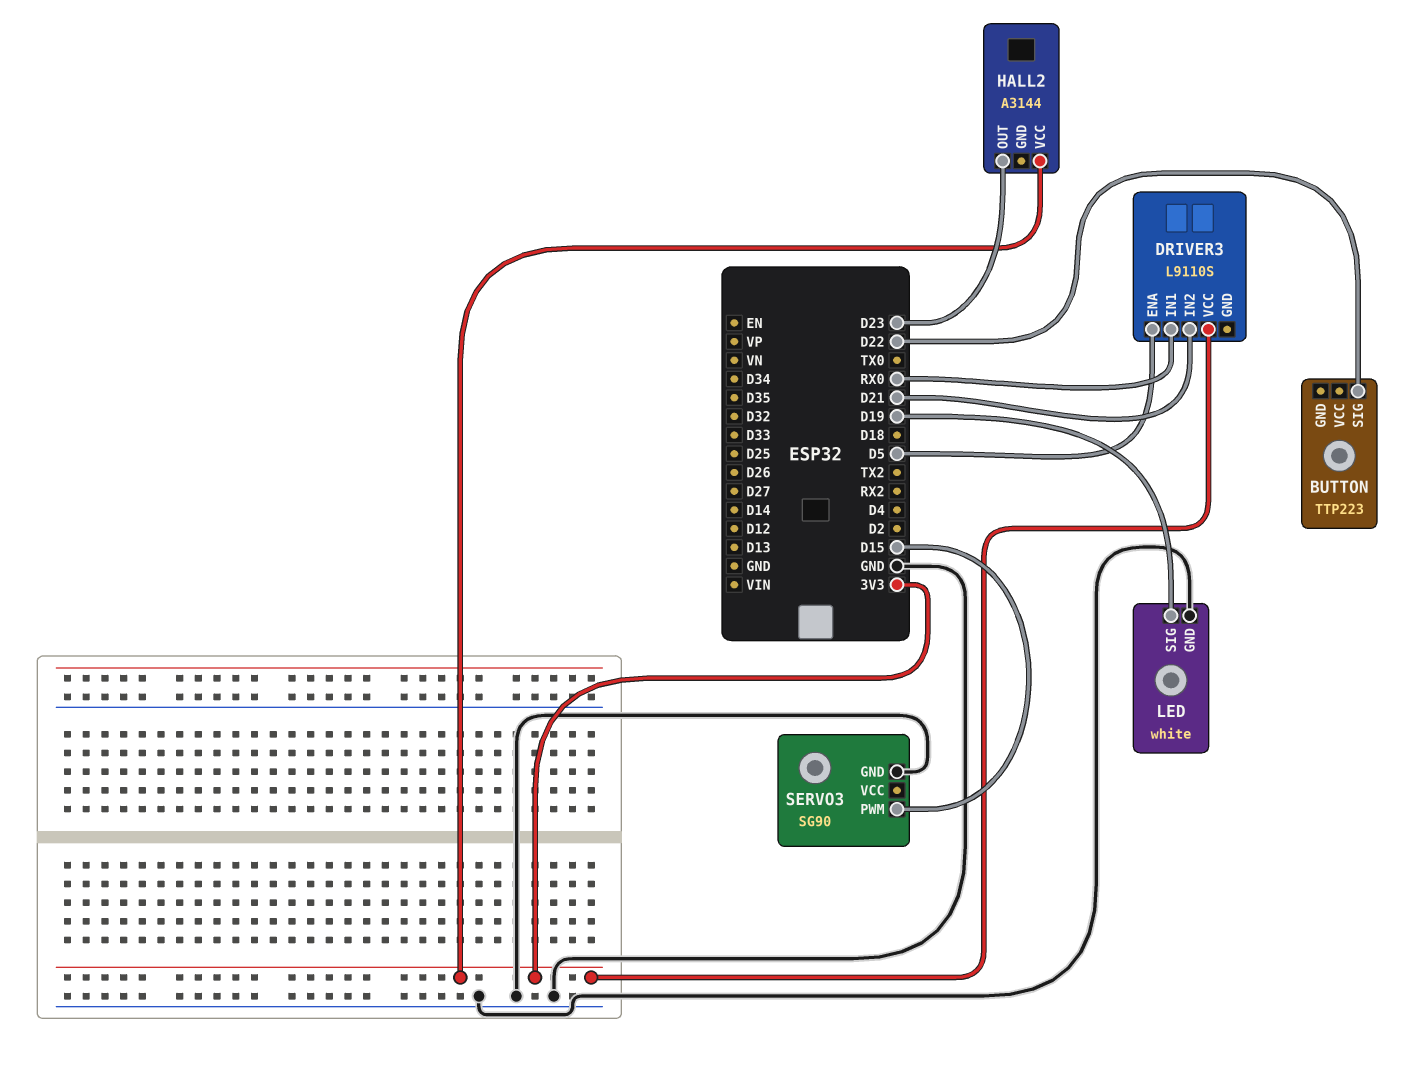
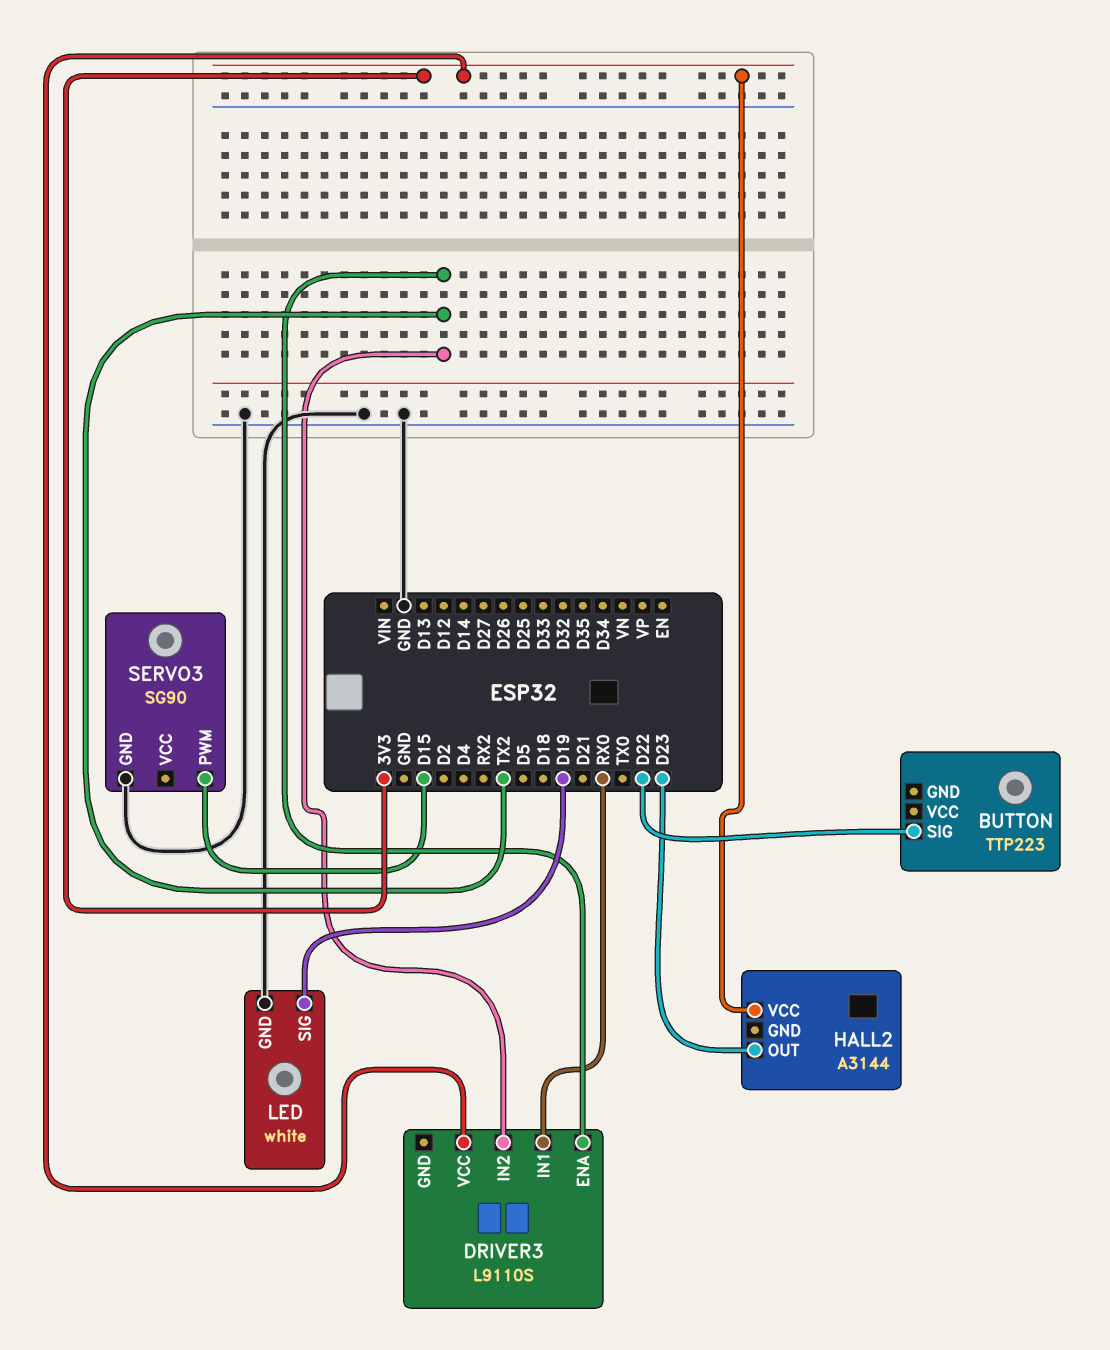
DRIVER3 pin ENA: D5 -> TX2
DRIVER3 pin IN2: D21 -> TX2

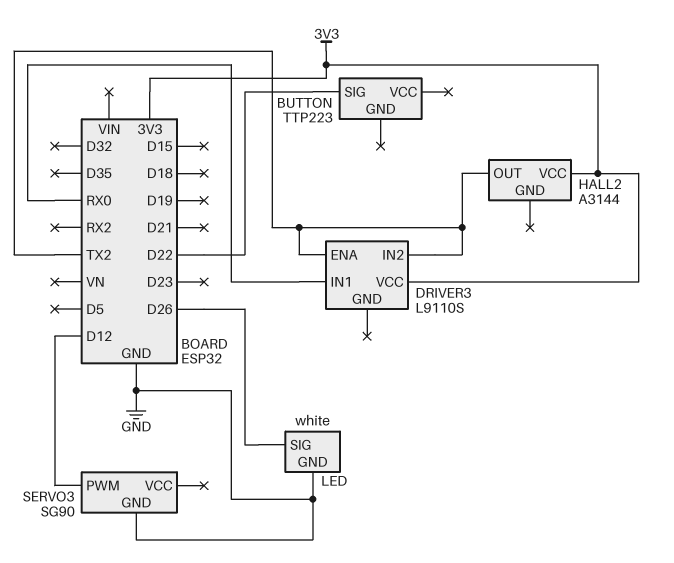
HALL2 pin OUT: D23 -> TX2
LED pin SIG: D19 -> D26
SERVO3 pin PWM: D15 -> D12

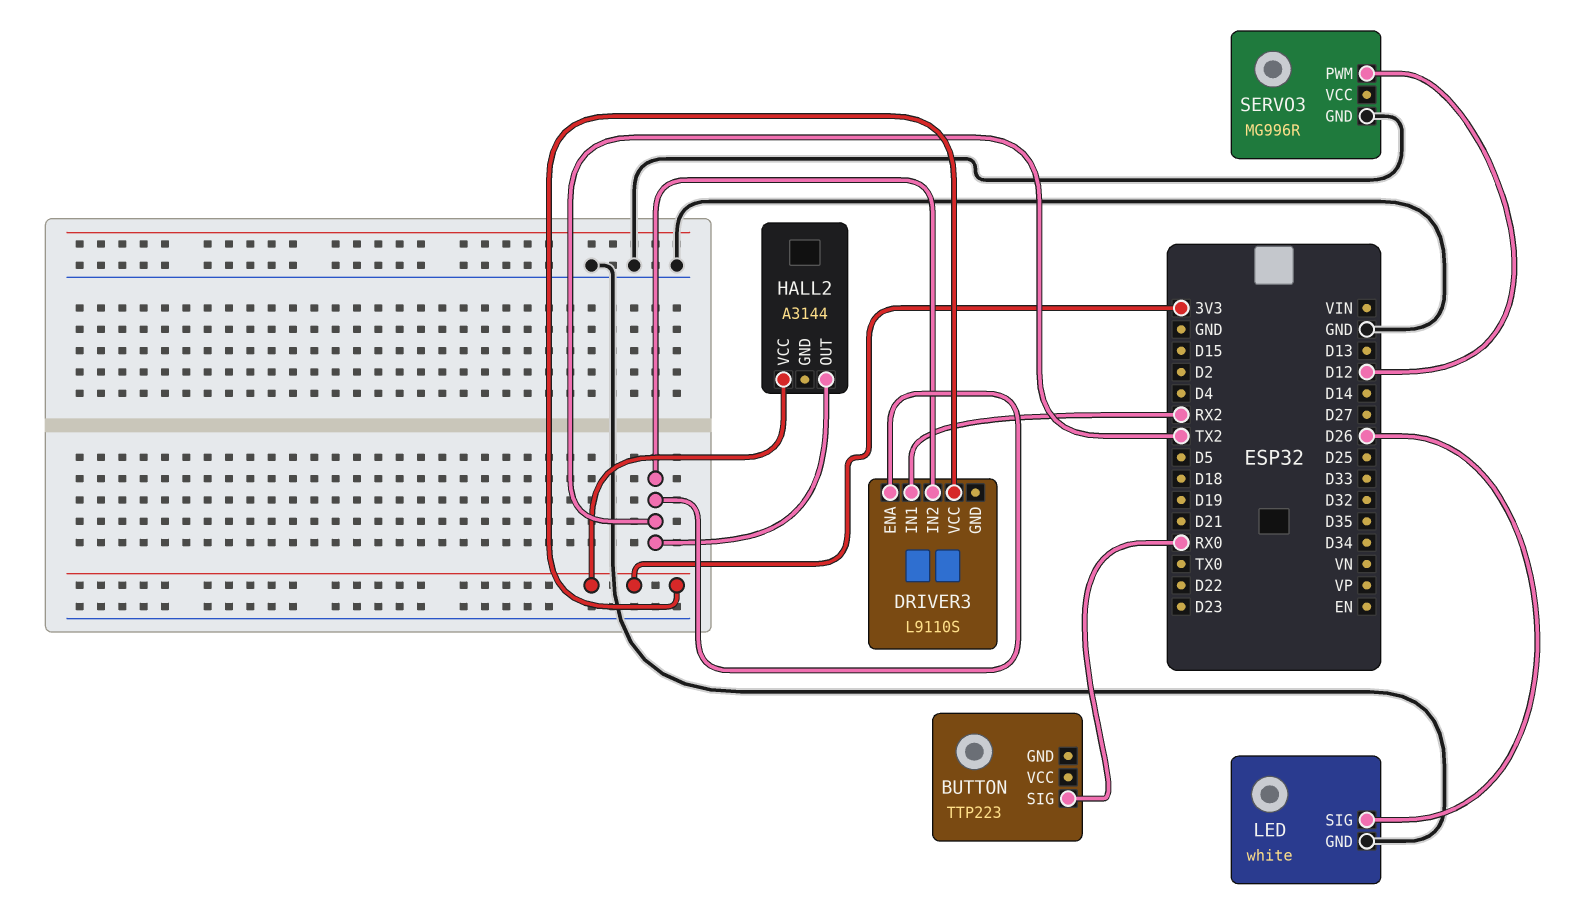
BUTTON pin SIG: D22 -> RX0
DRIVER3 pin IN1: RX0 -> RX2
SERVO3: SG90 -> MG996R

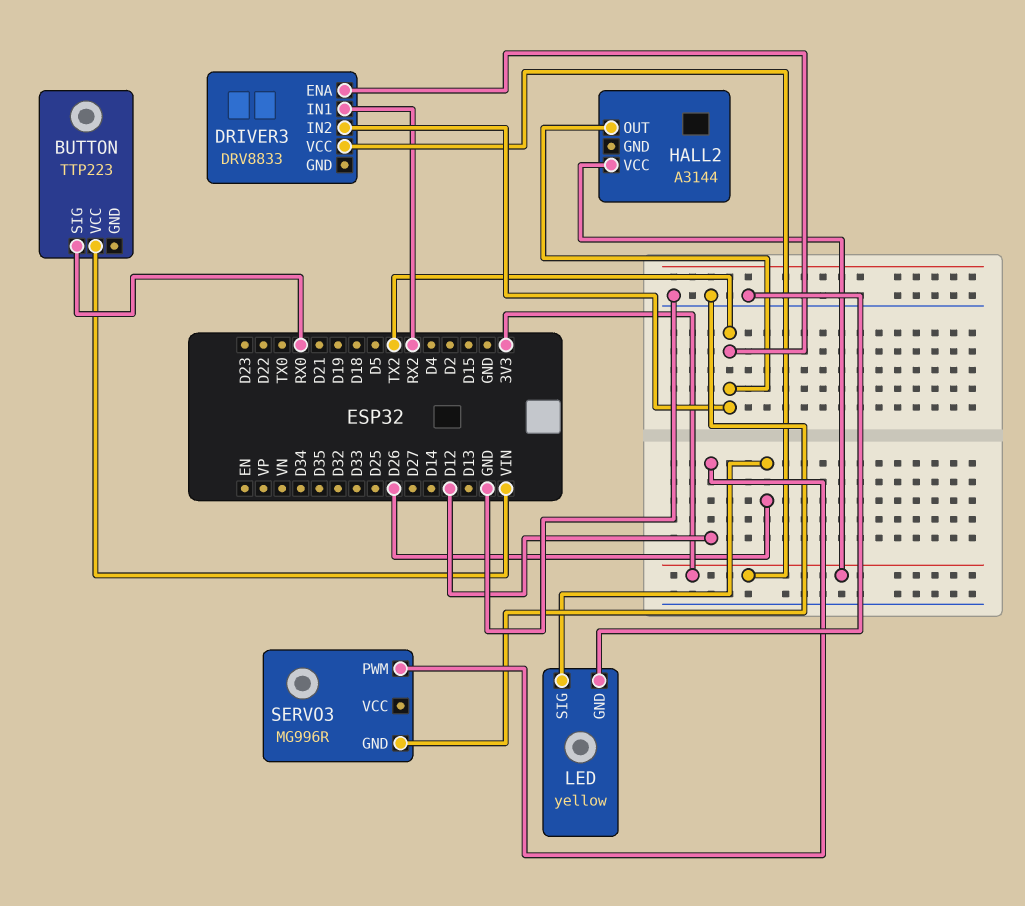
BUTTON pin VCC: none -> VIN
DRIVER3: L9110S -> DRV8833
LED: white -> yellow

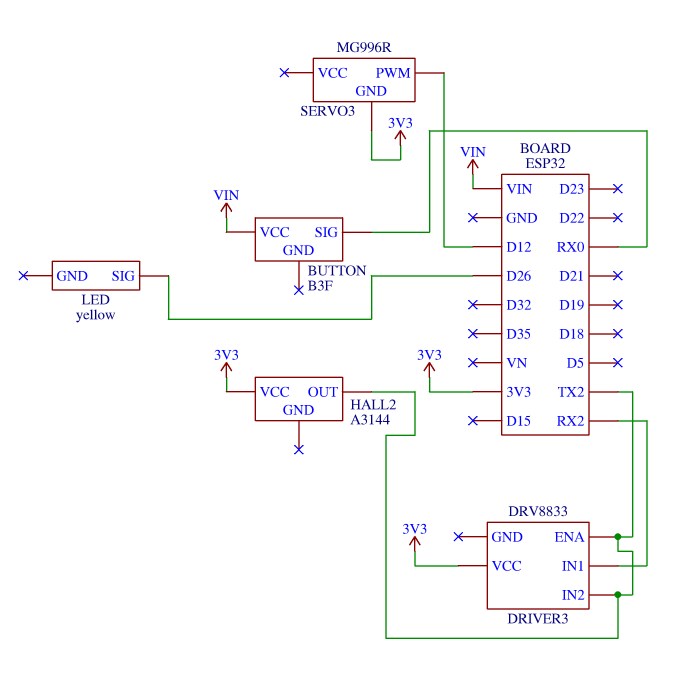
BUTTON: TTP223 -> B3F
LED pin GND: GND -> none
SERVO3 pin GND: GND -> 3V3

